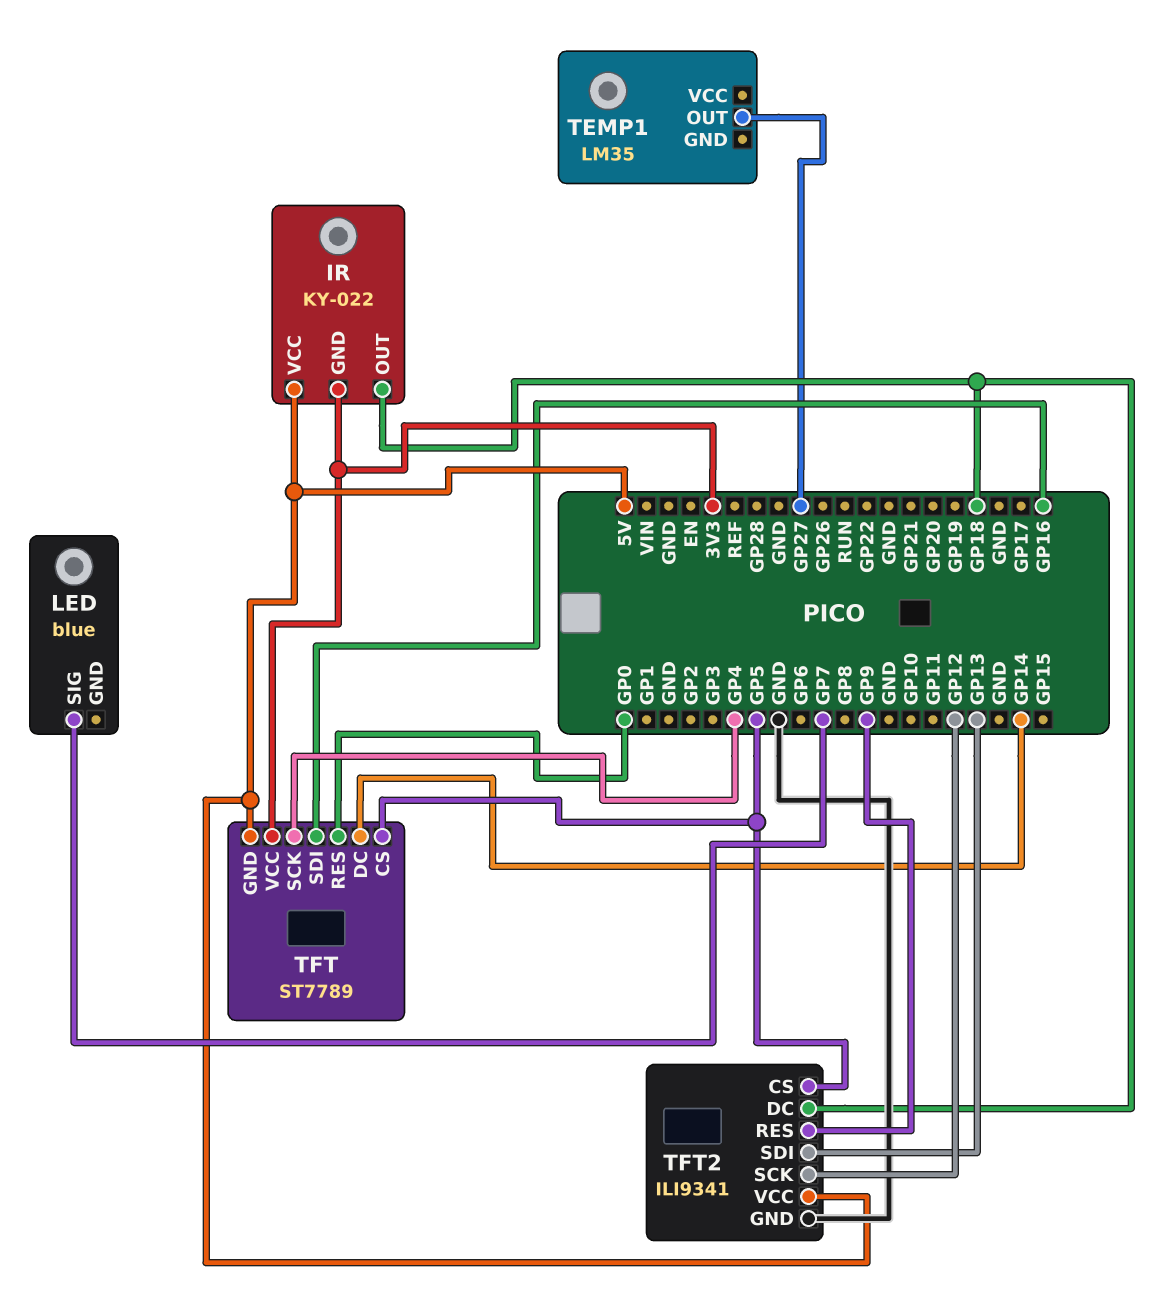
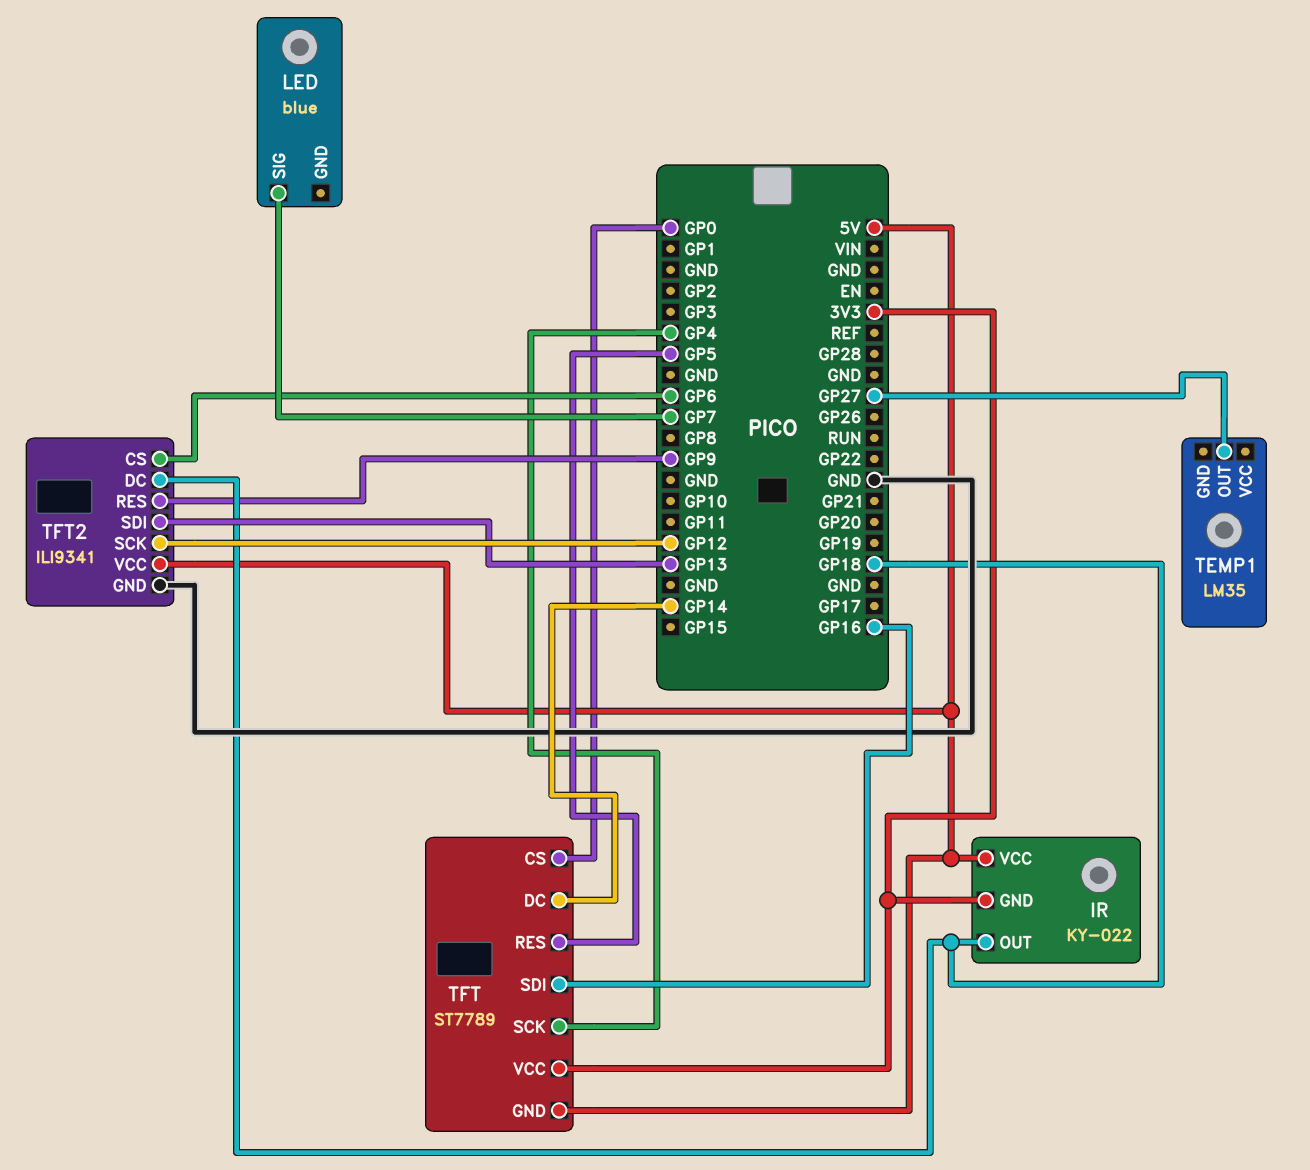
TFT pin CS: GP5 -> GP0
TFT pin RES: GP0 -> GP5
TFT2 pin CS: GP5 -> GP6

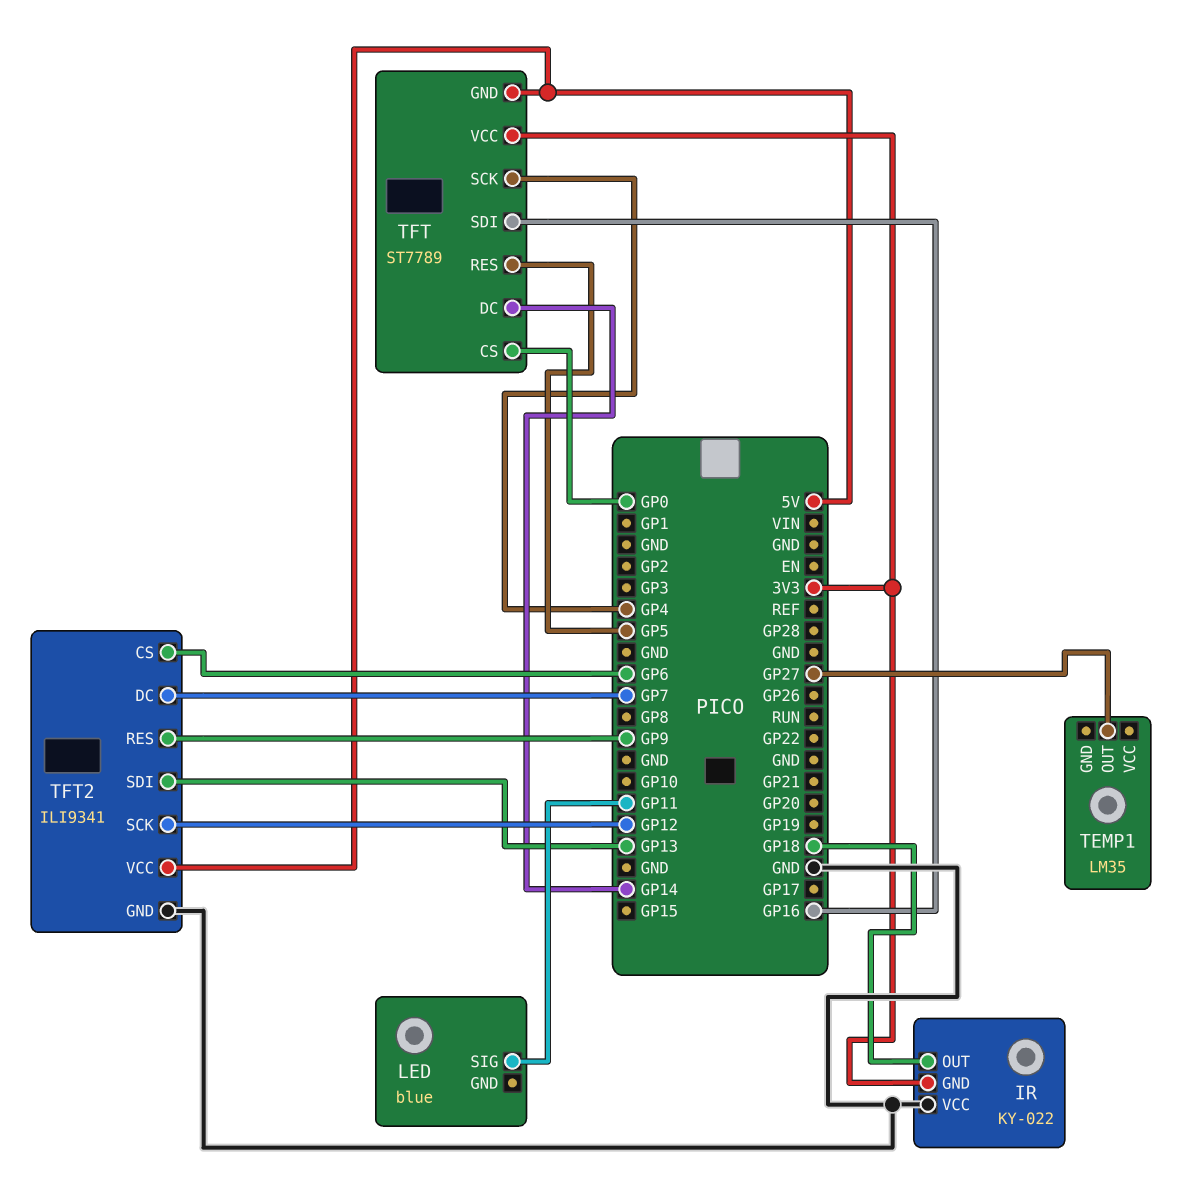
IR pin VCC: 5V -> GND
LED pin SIG: GP7 -> GP11
TFT2 pin DC: GP18 -> GP7

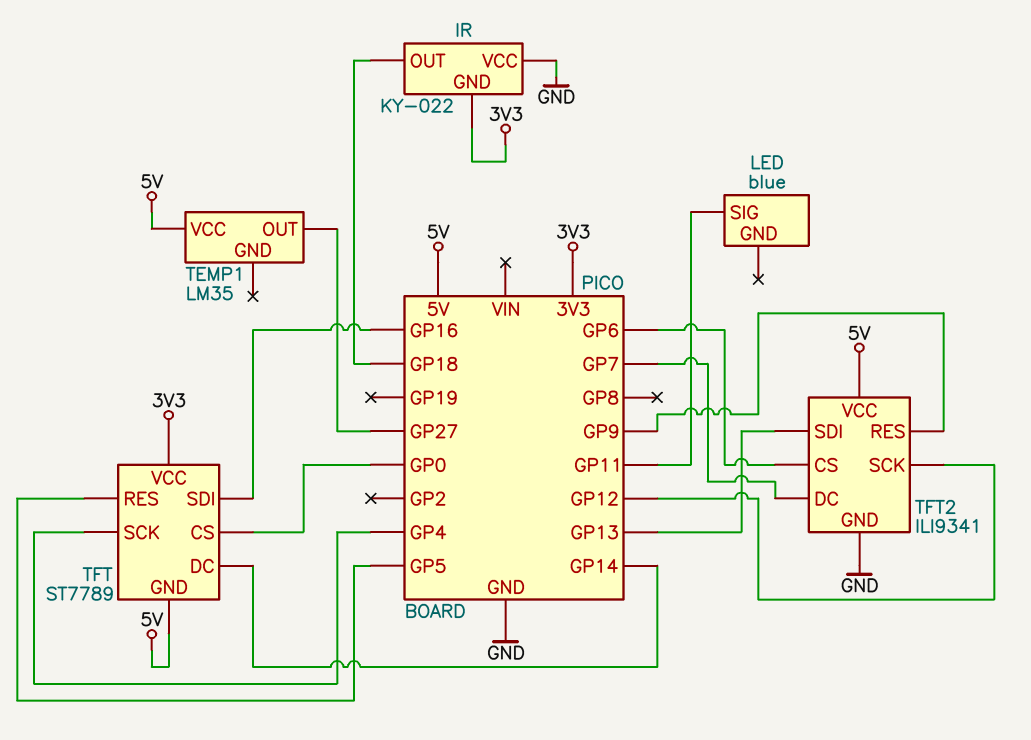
TEMP1 pin VCC: none -> 5V

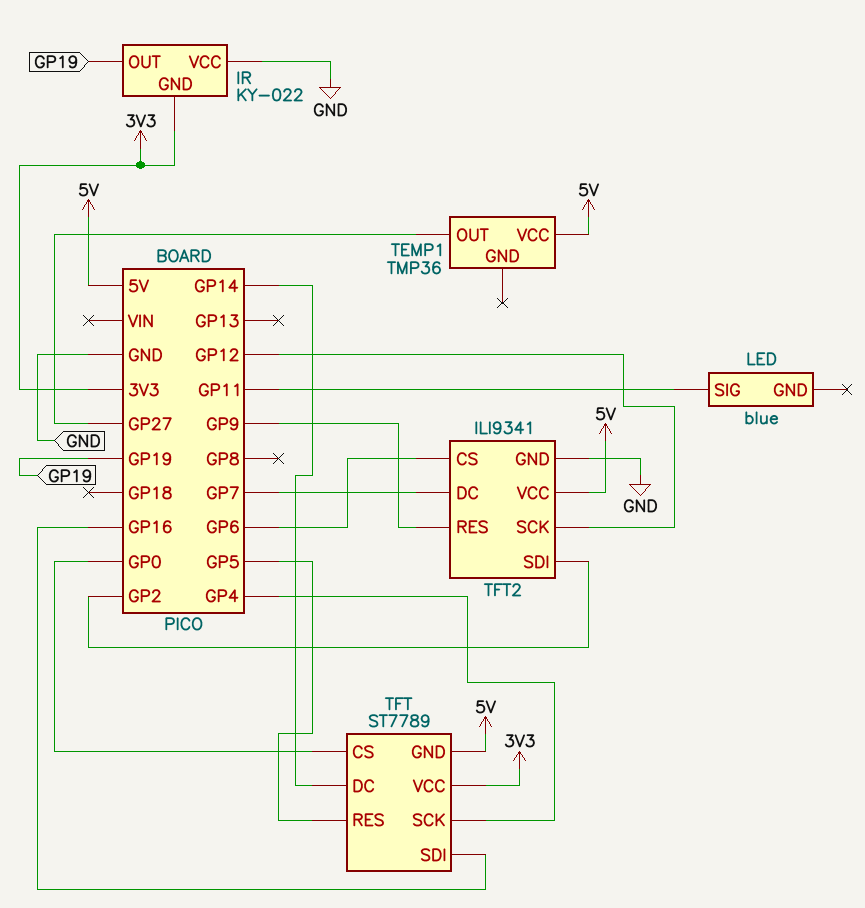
IR pin OUT: GP18 -> GP19
TEMP1: LM35 -> TMP36
TFT2 pin SDI: GP13 -> GP2

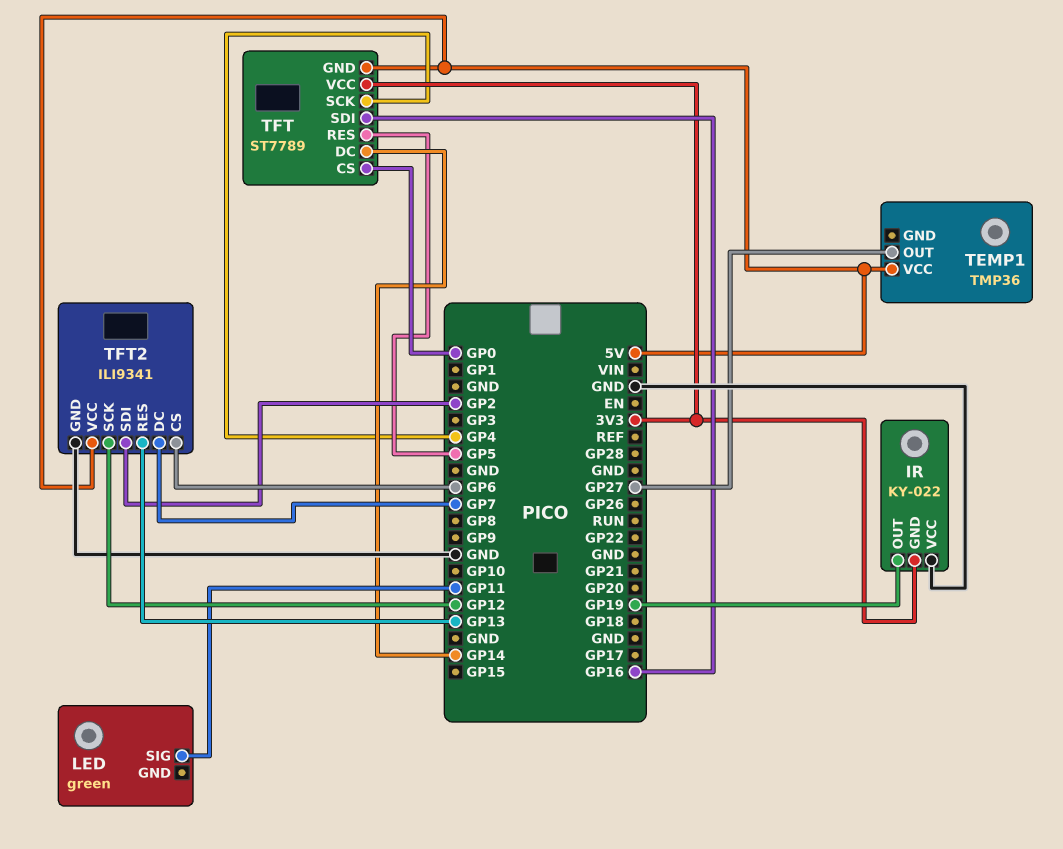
LED: blue -> green
TFT2 pin RES: GP9 -> GP13

